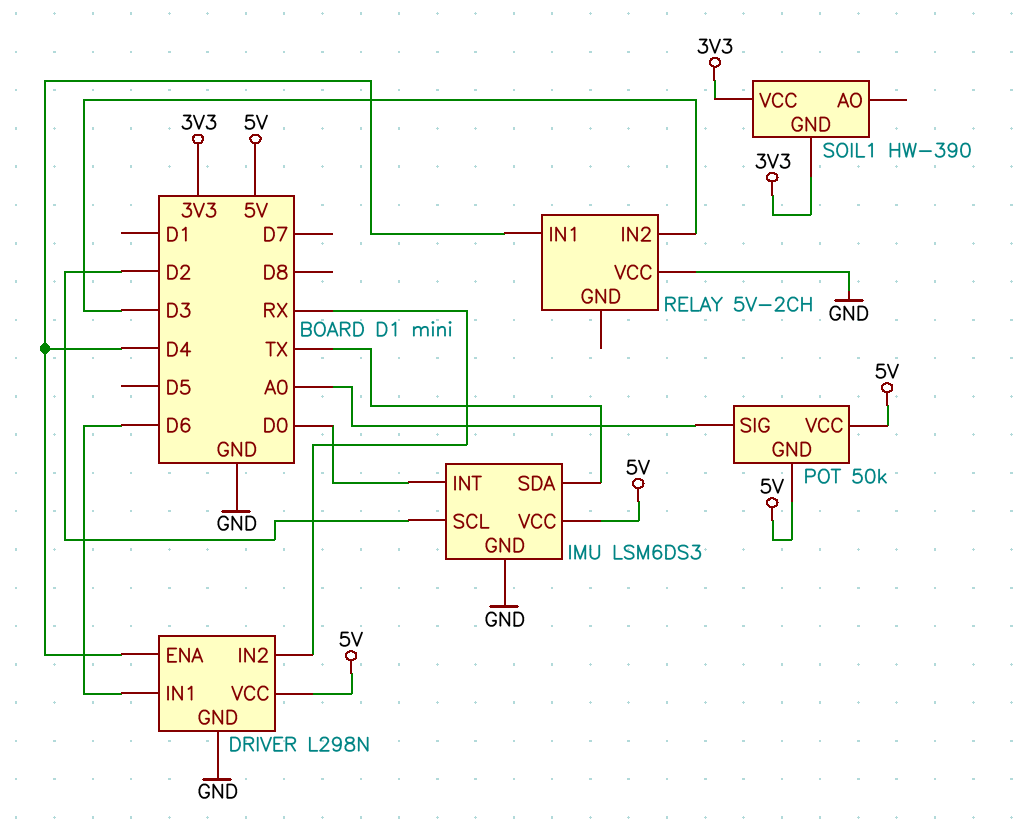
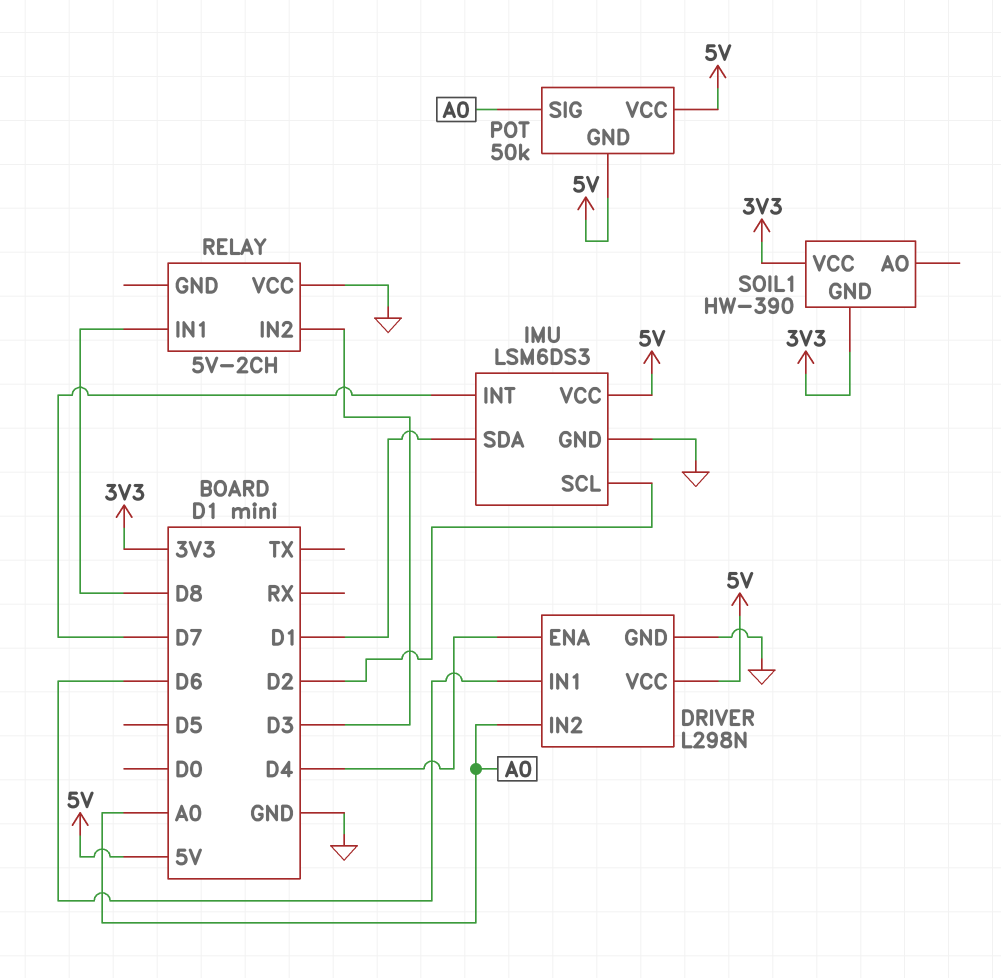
DRIVER pin IN2: RX -> A0
IMU pin INT: D0 -> D7
IMU pin SDA: TX -> D1
RELAY pin IN1: D4 -> D8

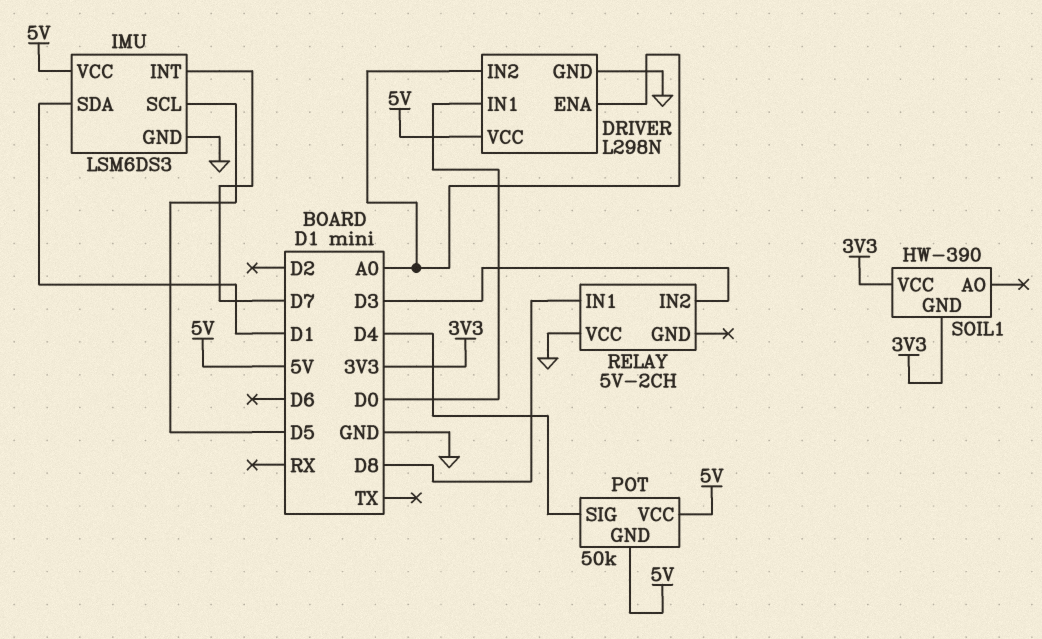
DRIVER pin ENA: D4 -> A0
DRIVER pin IN1: D6 -> D0
IMU pin SCL: D2 -> D5
POT pin SIG: A0 -> D4

